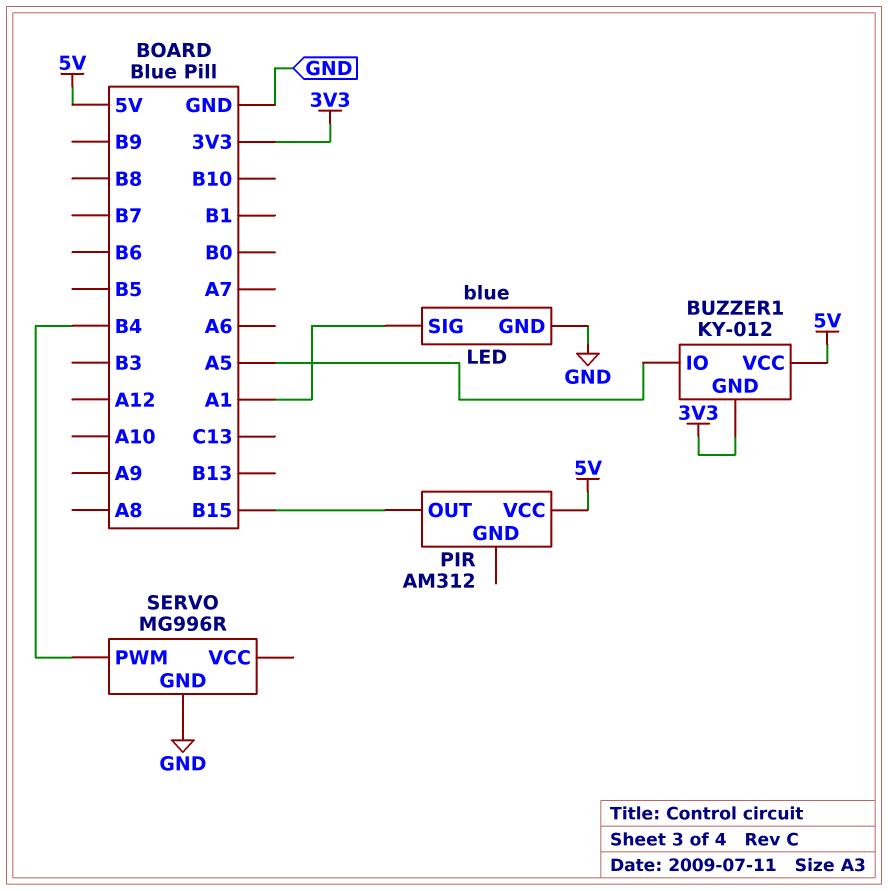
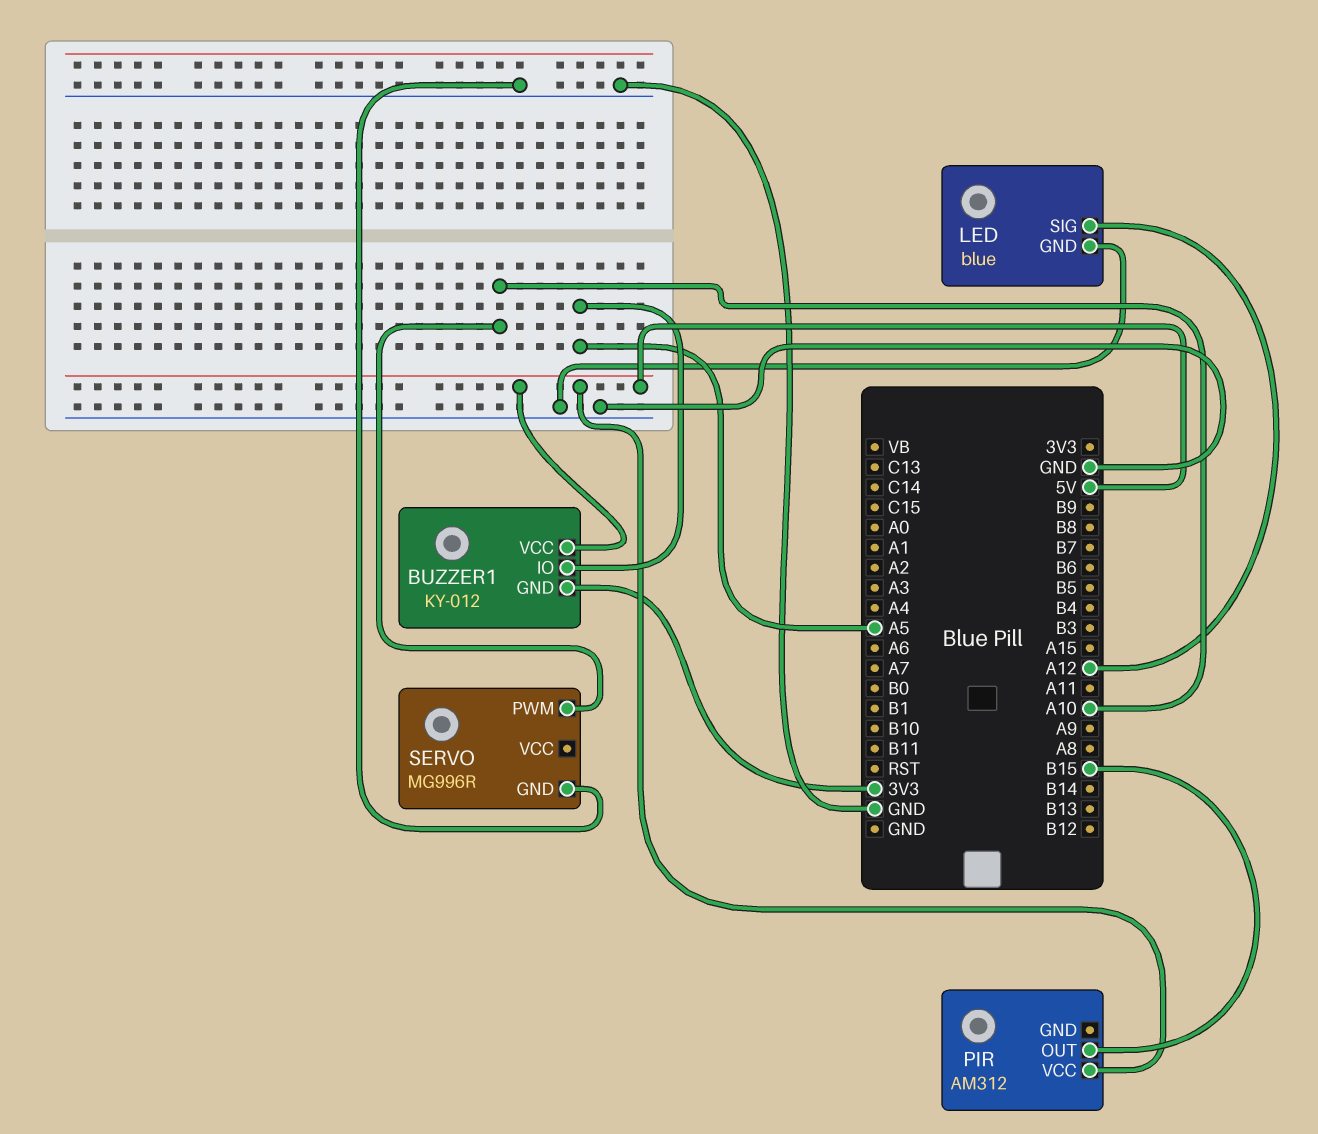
LED pin SIG: A1 -> A12
SERVO pin PWM: B4 -> A10

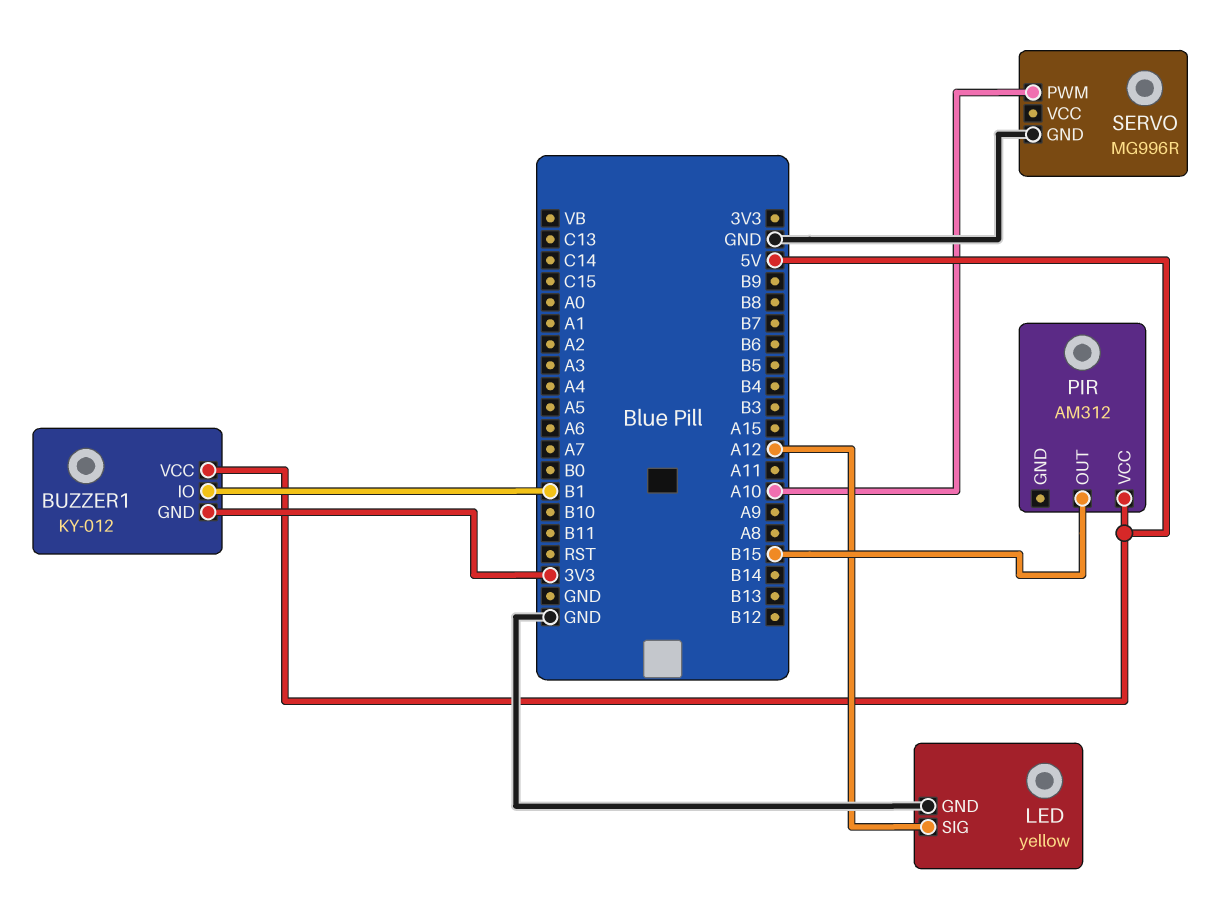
BUZZER1 pin IO: A5 -> B1
LED: blue -> yellow

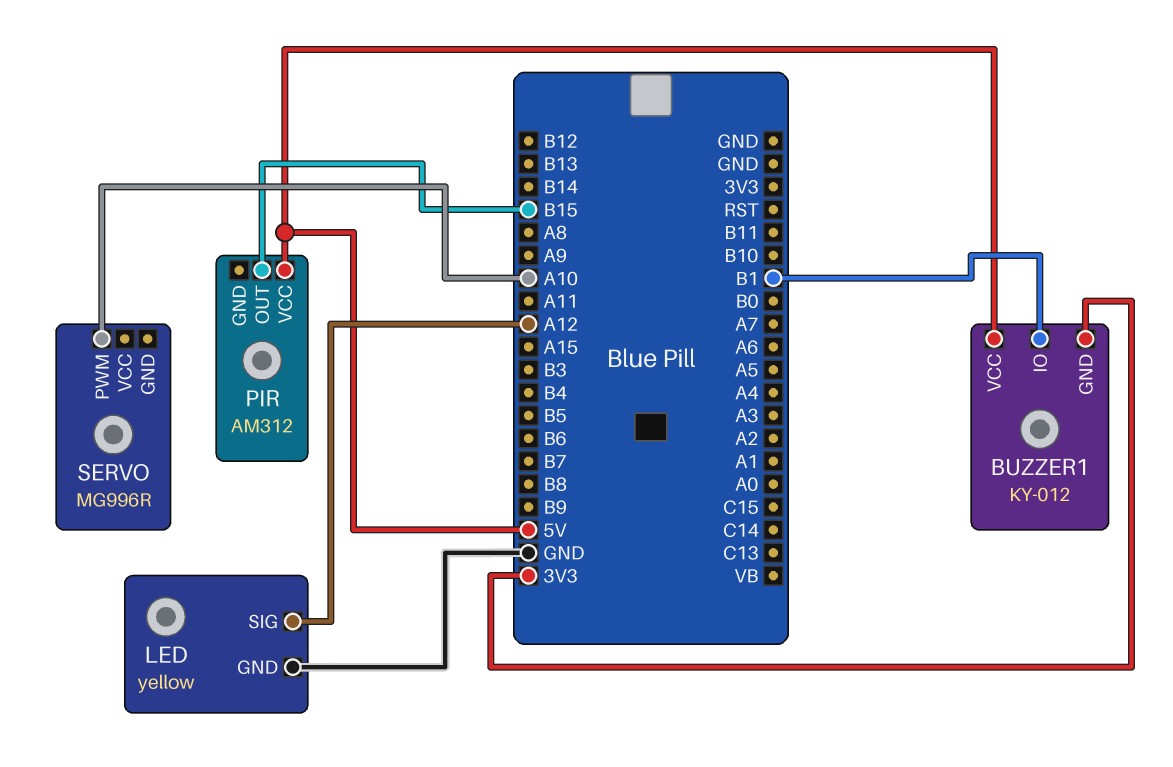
SERVO pin GND: GND -> none

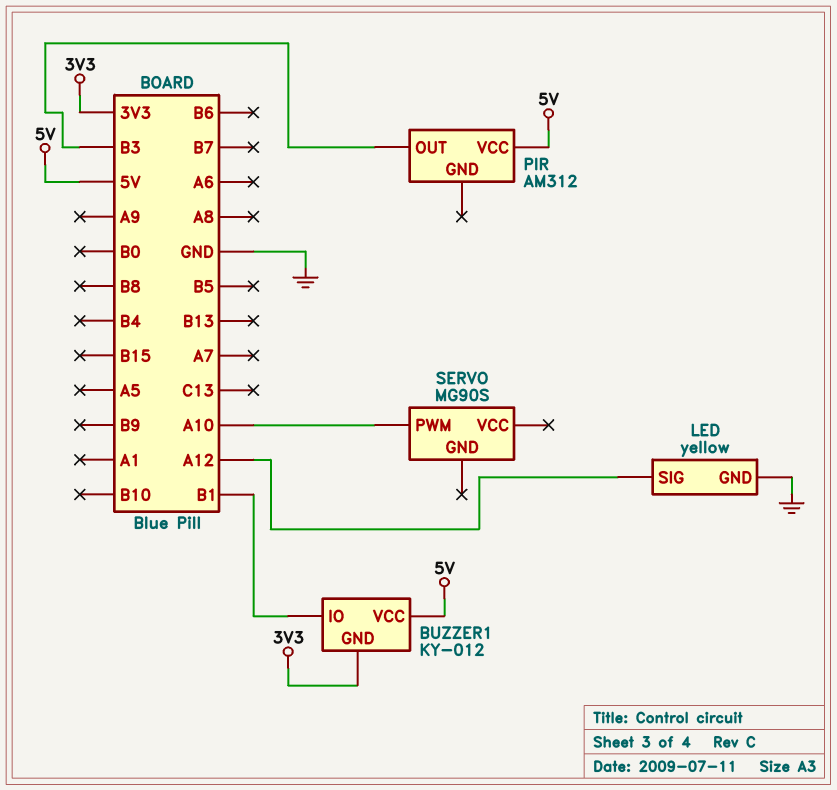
PIR pin OUT: B15 -> B3
SERVO: MG996R -> MG90S

